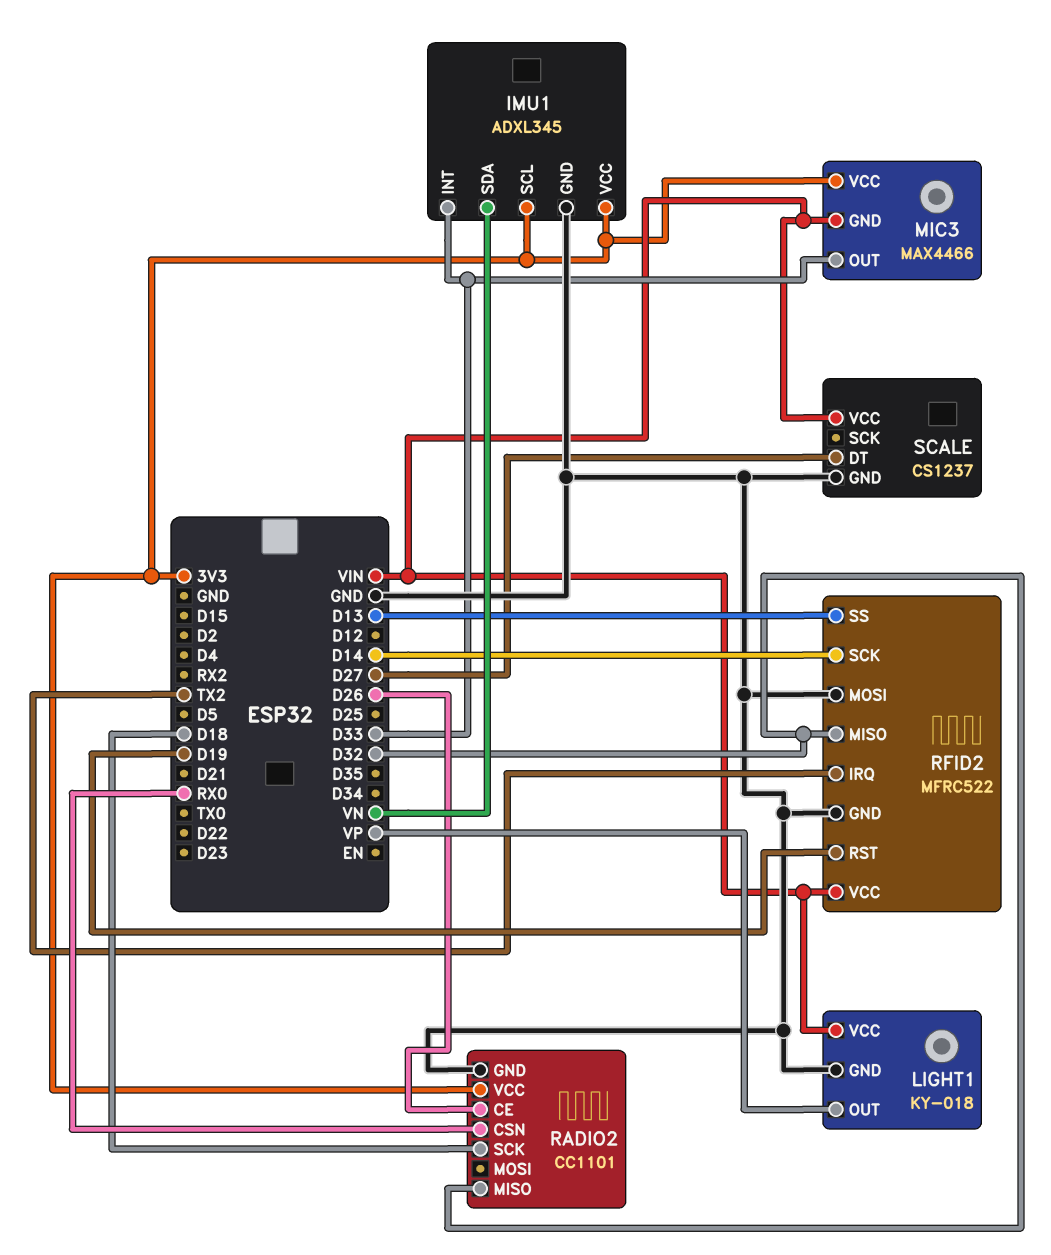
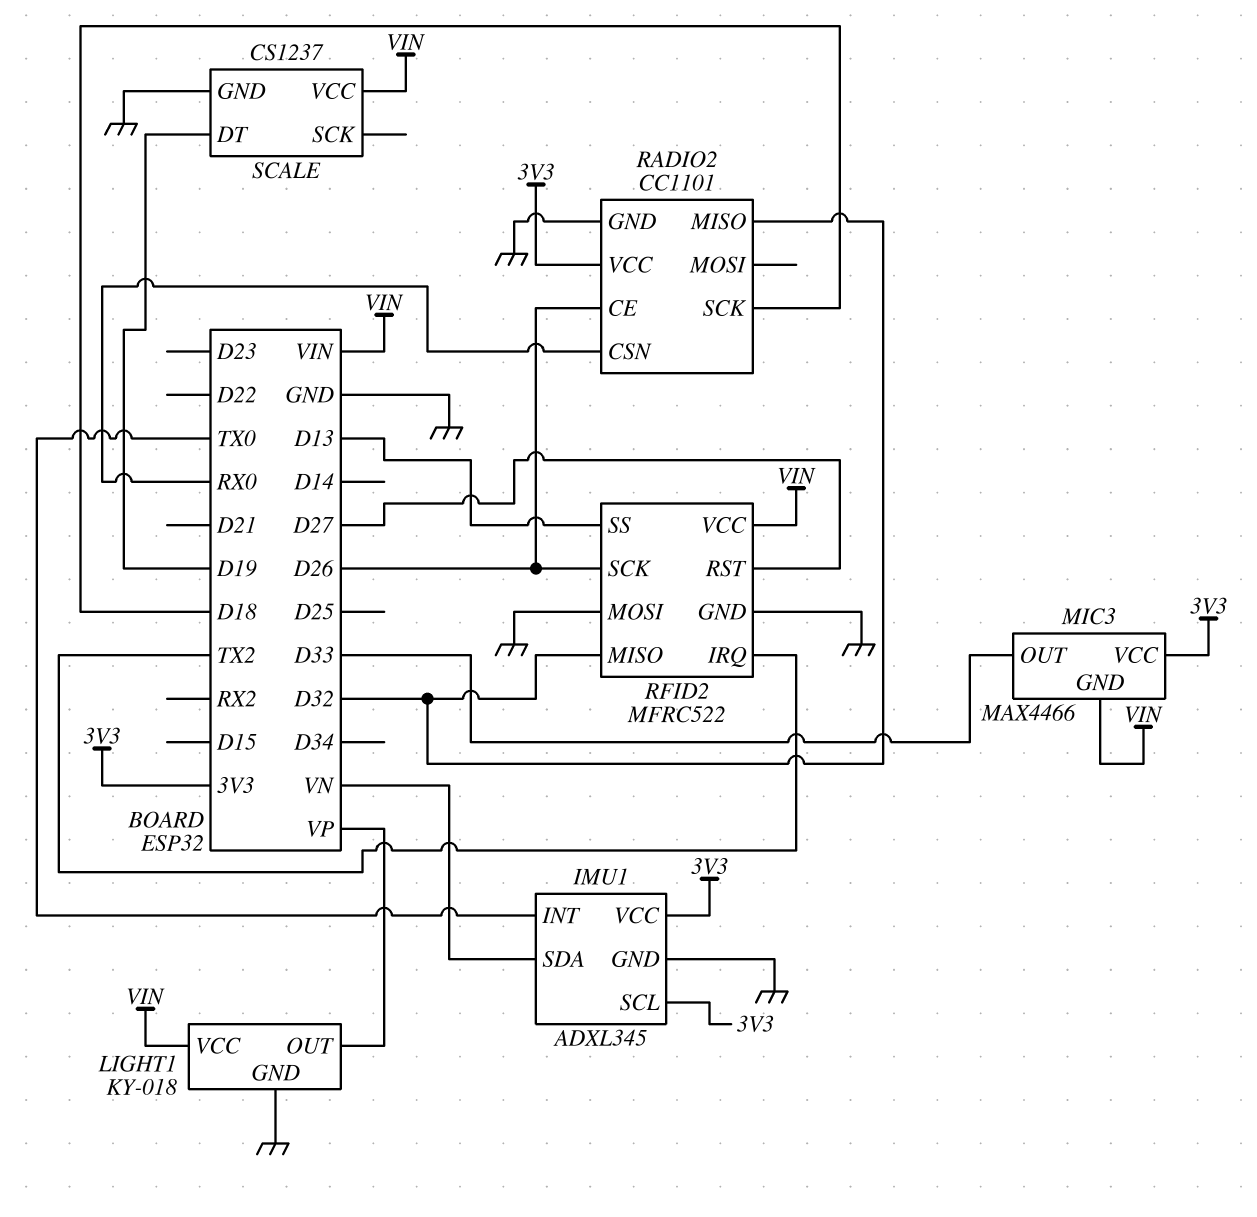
IMU1 pin INT: D33 -> TX0
RFID2 pin RST: D19 -> D27
RFID2 pin SCK: D14 -> D26
SCALE pin DT: D27 -> D19

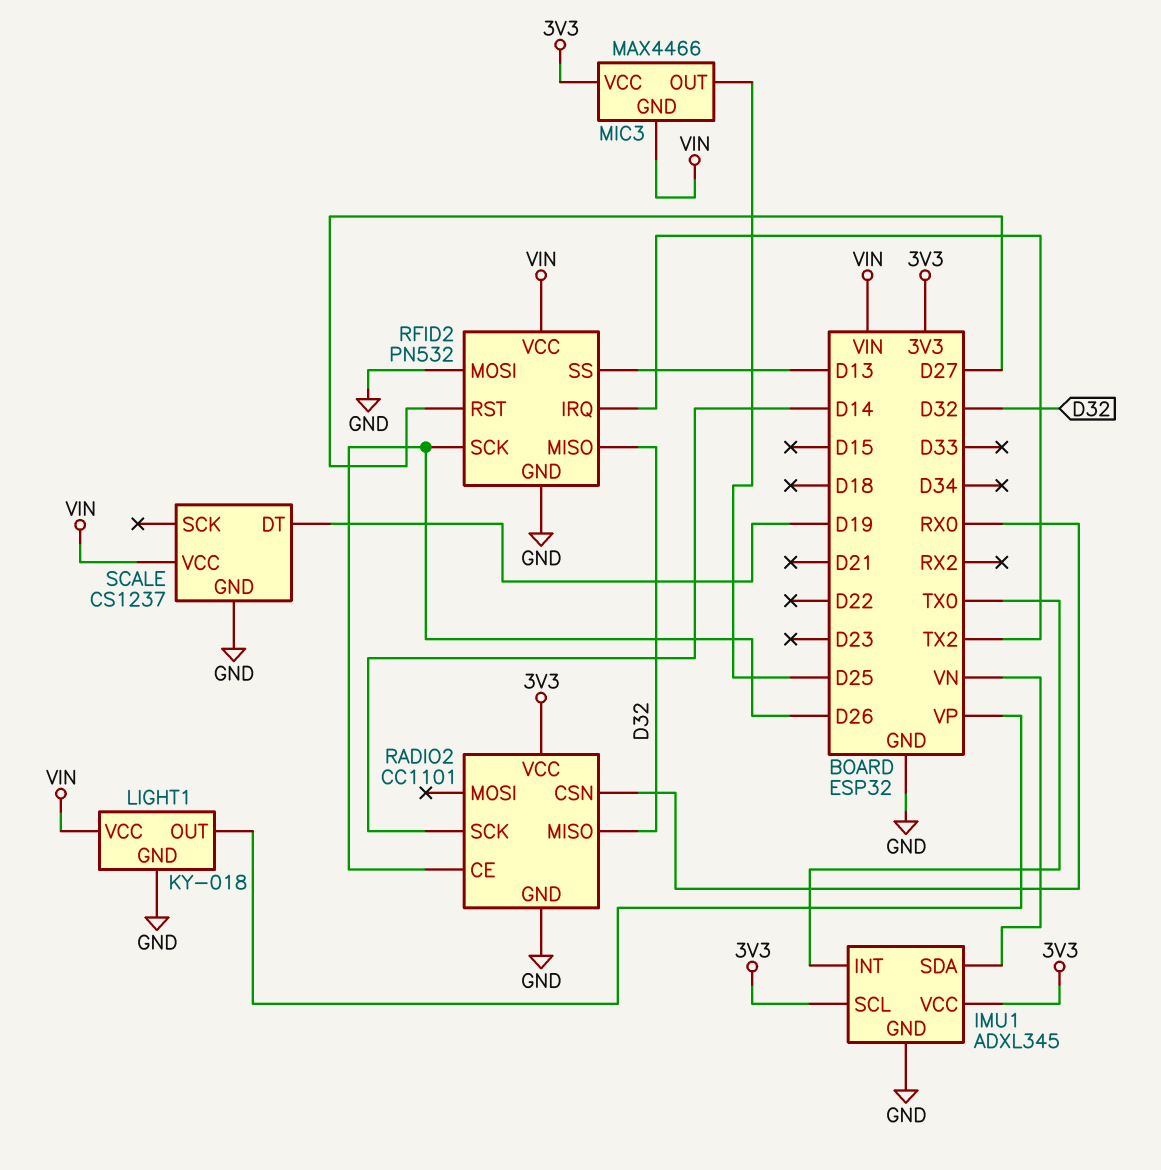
MIC3 pin OUT: D33 -> D25
RADIO2 pin SCK: D18 -> D14
RFID2: MFRC522 -> PN532

